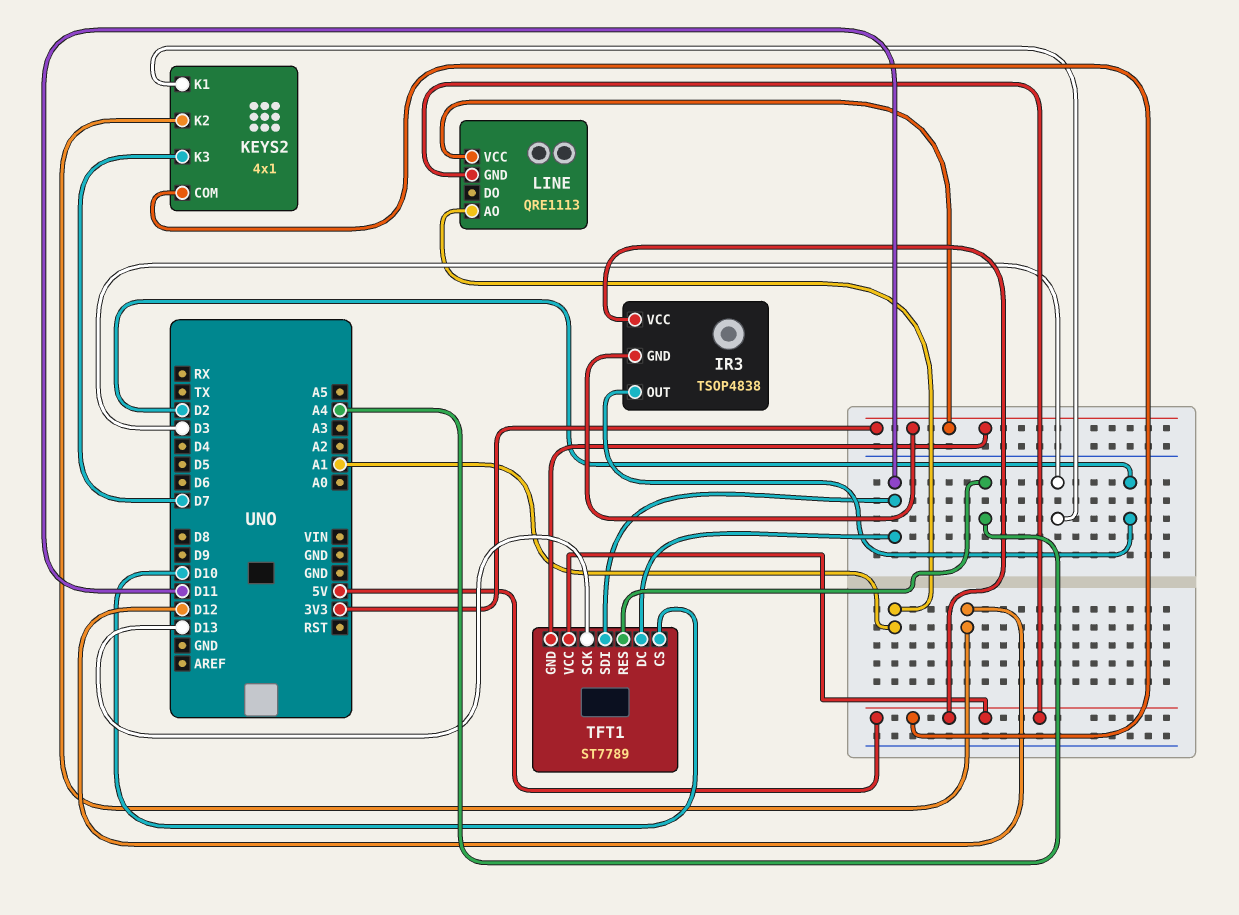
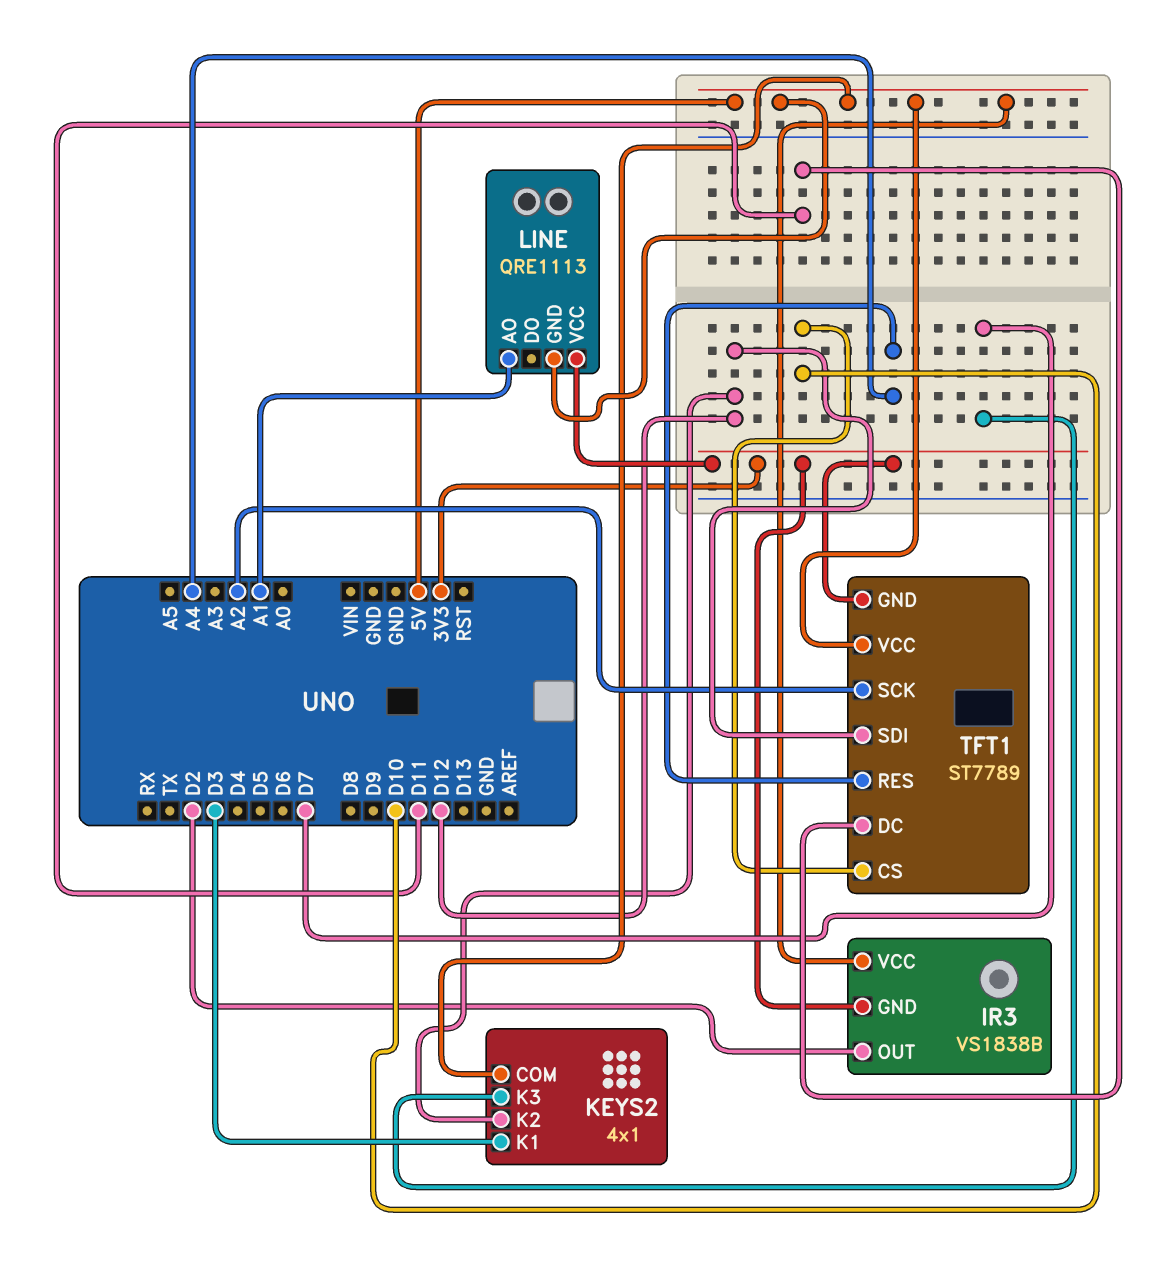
IR3: TSOP4838 -> VS1838B
TFT1 pin SCK: D13 -> A2
TFT1 pin SDI: D11 -> D12

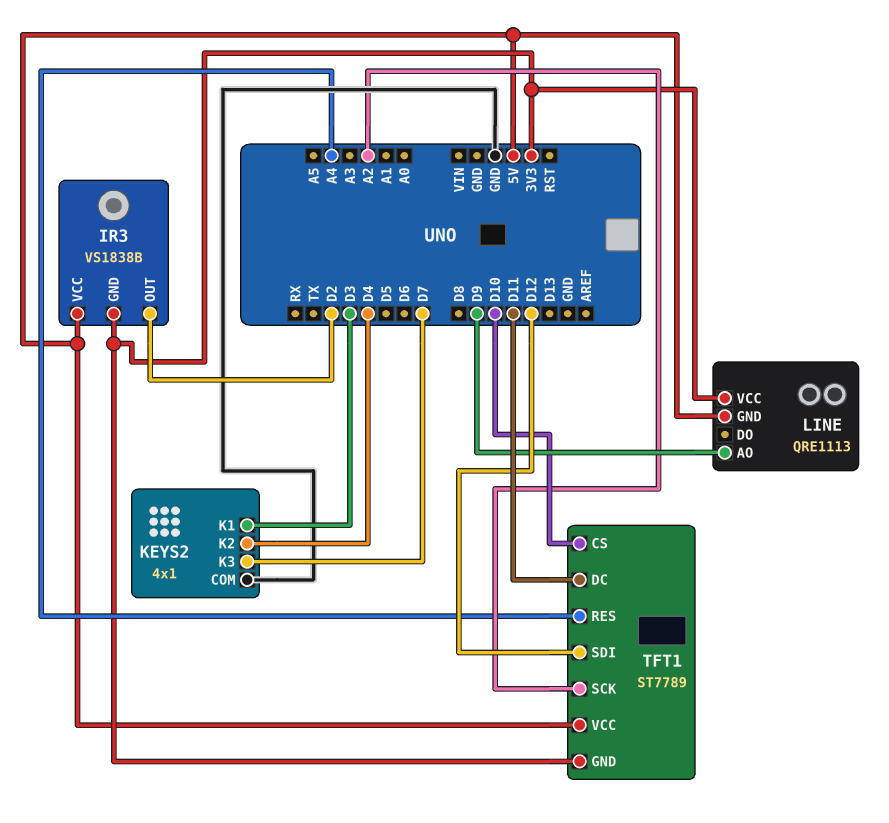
KEYS2 pin COM: 5V -> GND
KEYS2 pin K2: D12 -> D4
LINE pin AO: A1 -> D9

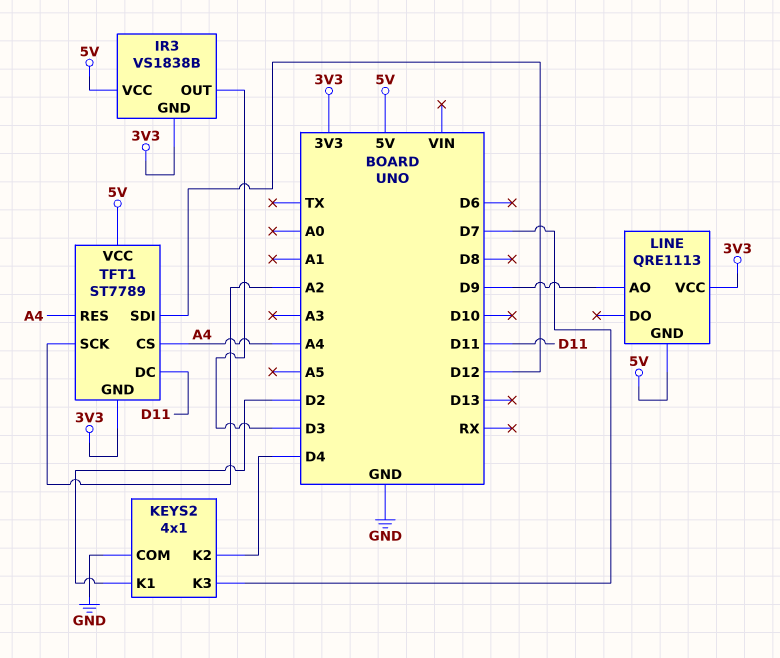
IR3 pin OUT: D2 -> D3
KEYS2 pin K1: D3 -> D2
TFT1 pin CS: D10 -> A4

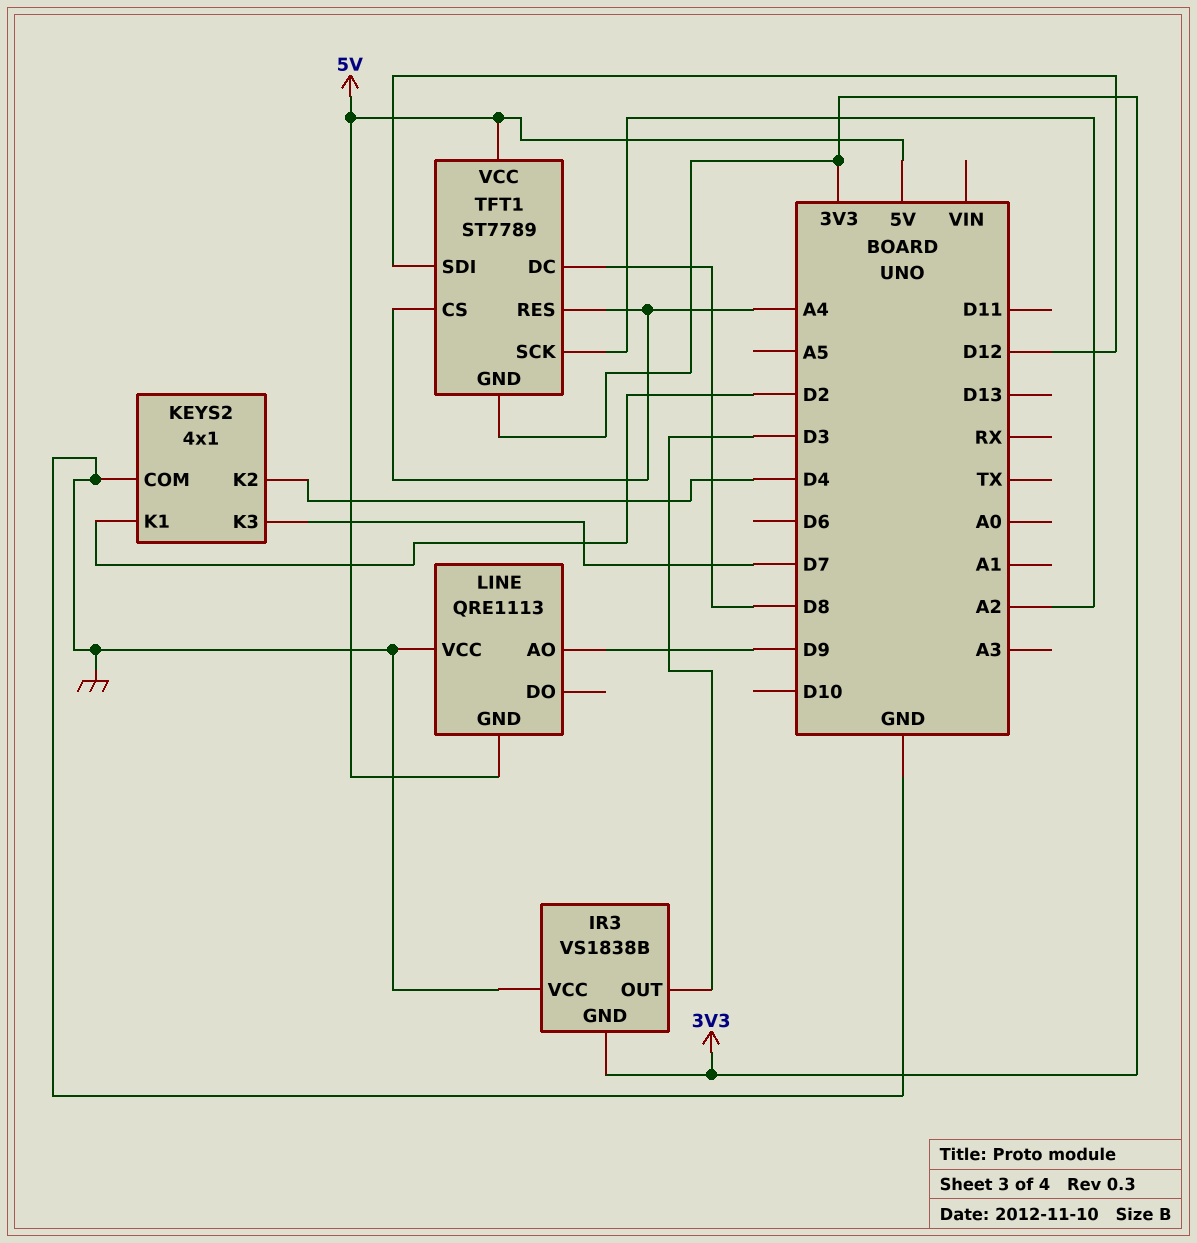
IR3 pin VCC: 5V -> GND
LINE pin VCC: 3V3 -> GND
TFT1 pin DC: D11 -> D8

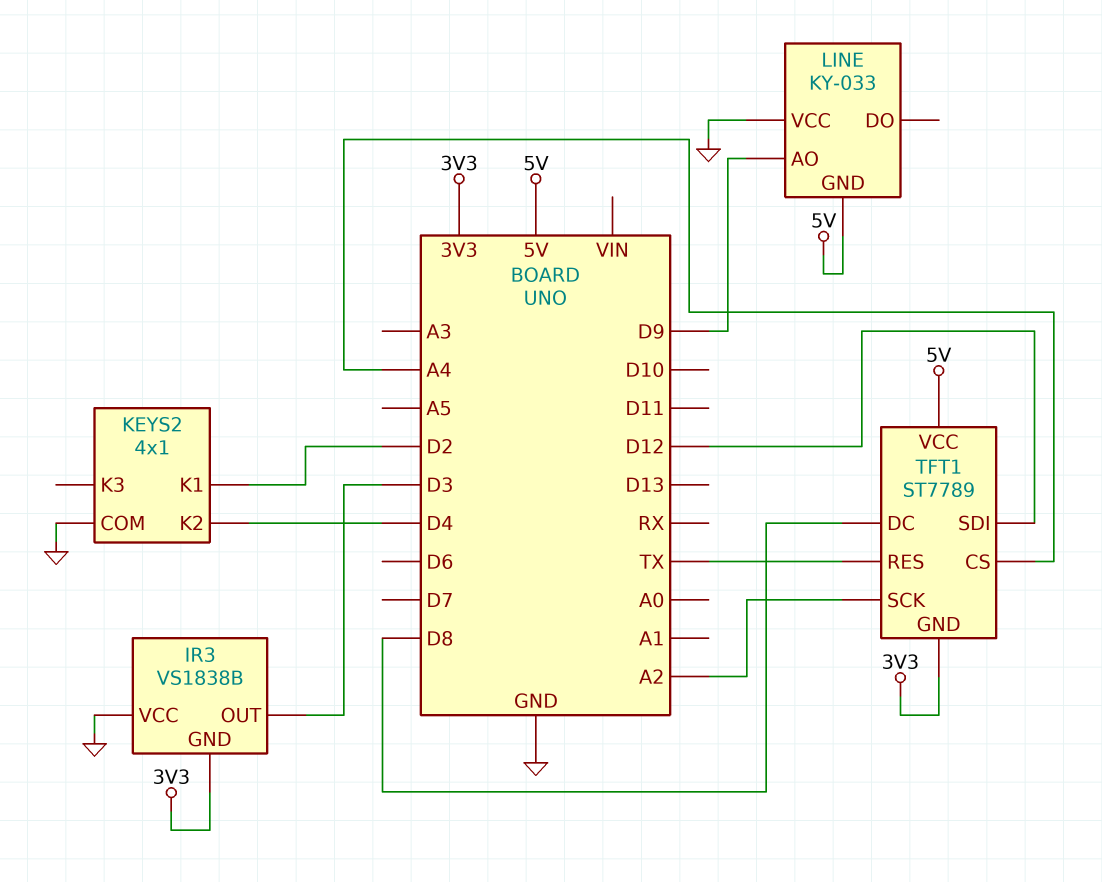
KEYS2 pin K3: D7 -> none
LINE: QRE1113 -> KY-033
TFT1 pin RES: A4 -> TX

